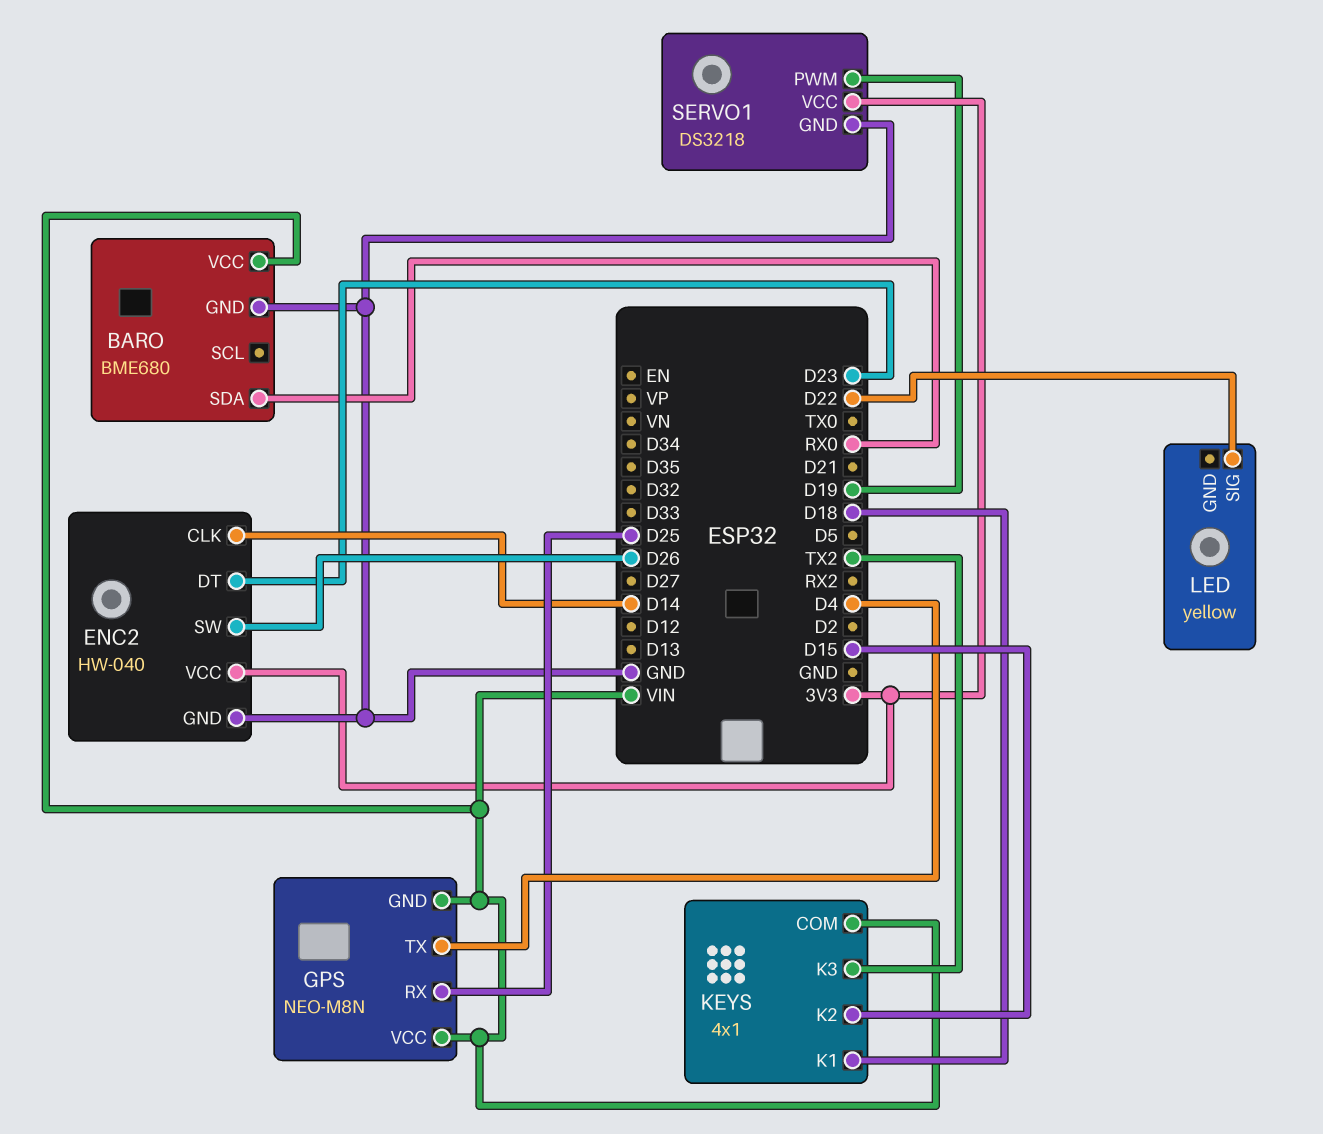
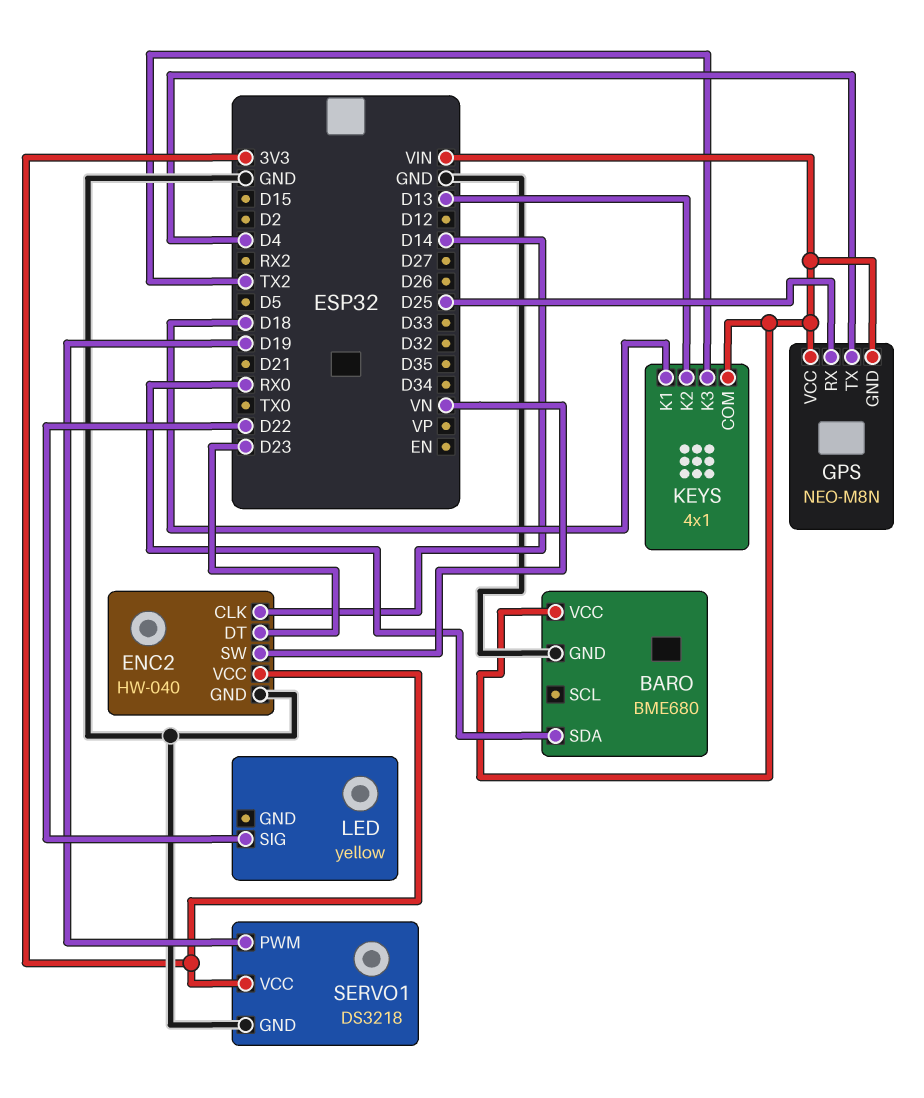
ENC2 pin SW: D26 -> VN
KEYS pin K2: D15 -> D13

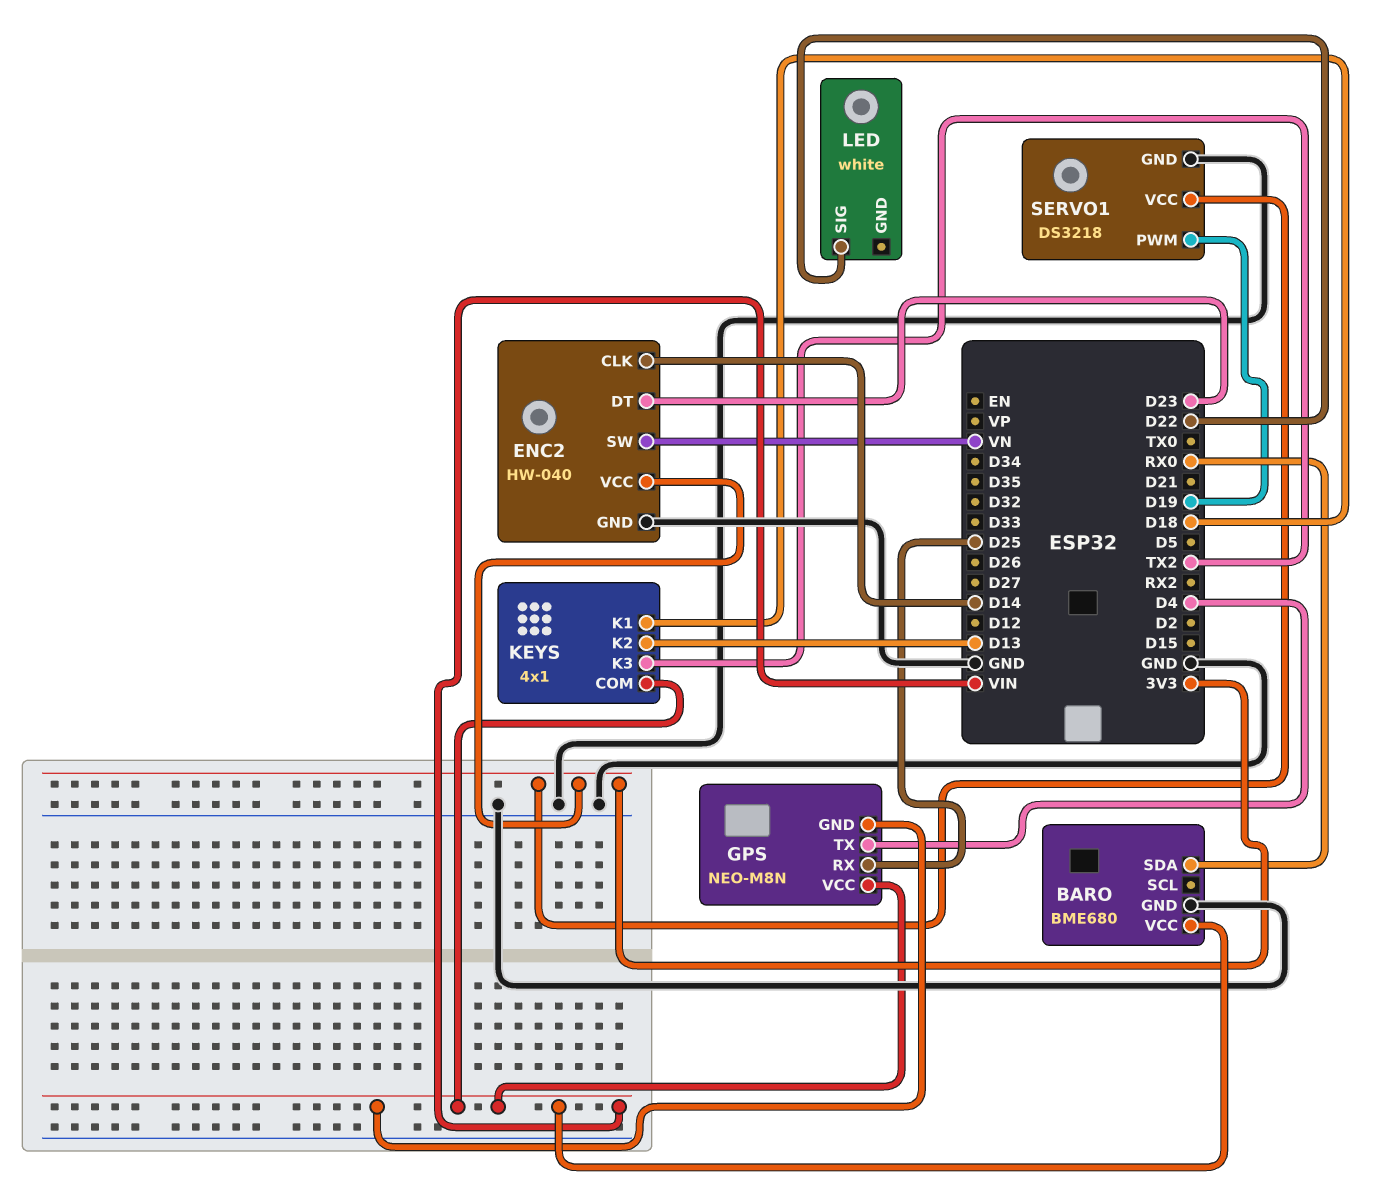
LED: yellow -> white

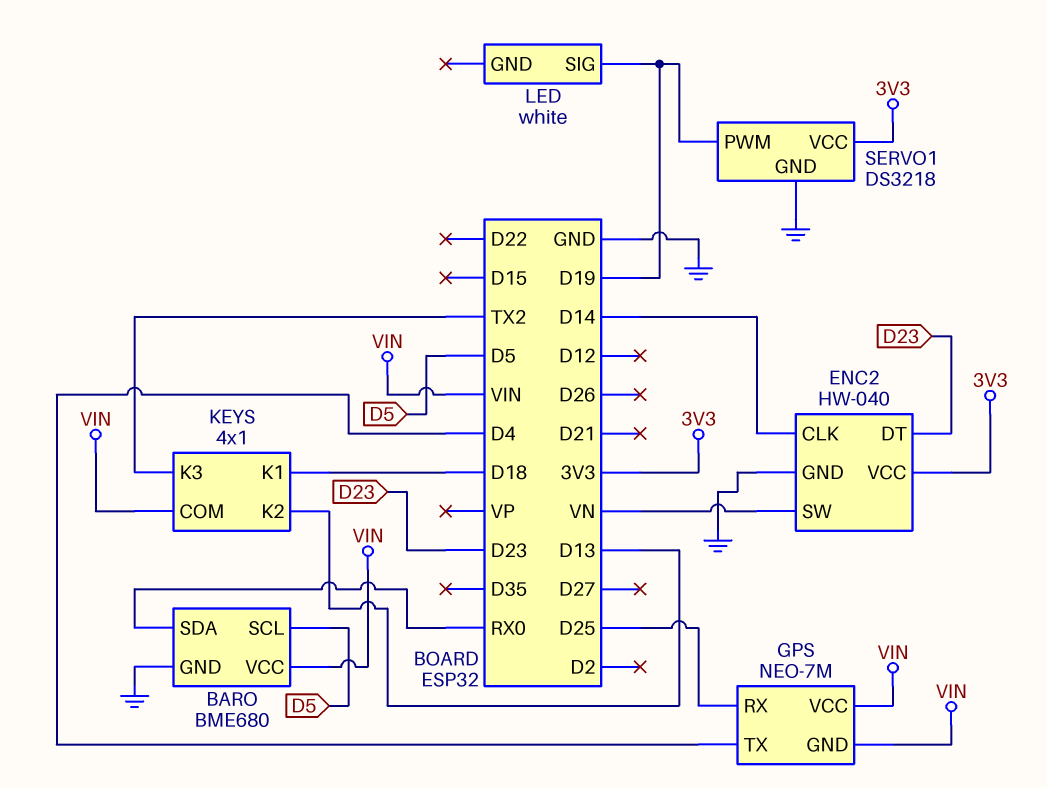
BARO pin SCL: none -> D5
GPS: NEO-M8N -> NEO-7M
LED pin SIG: D22 -> D19

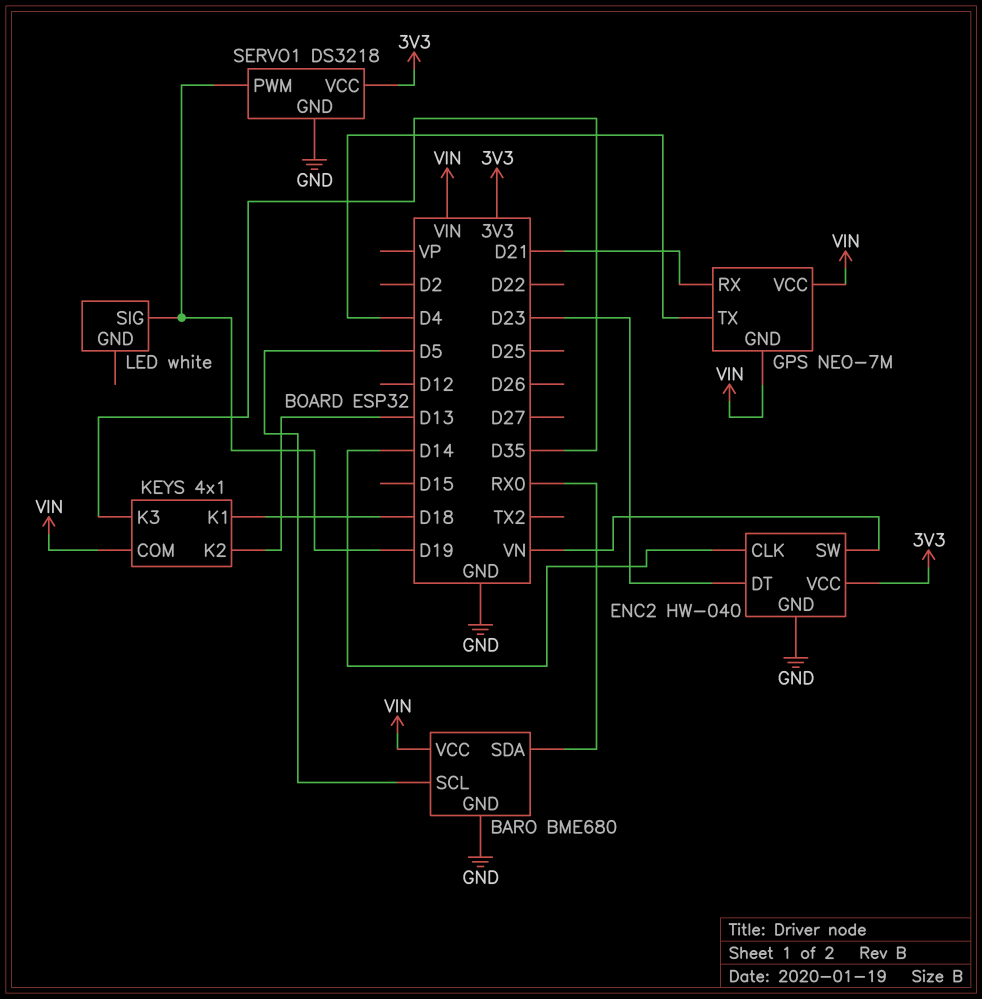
GPS pin RX: D25 -> D21
KEYS pin K3: TX2 -> D35

